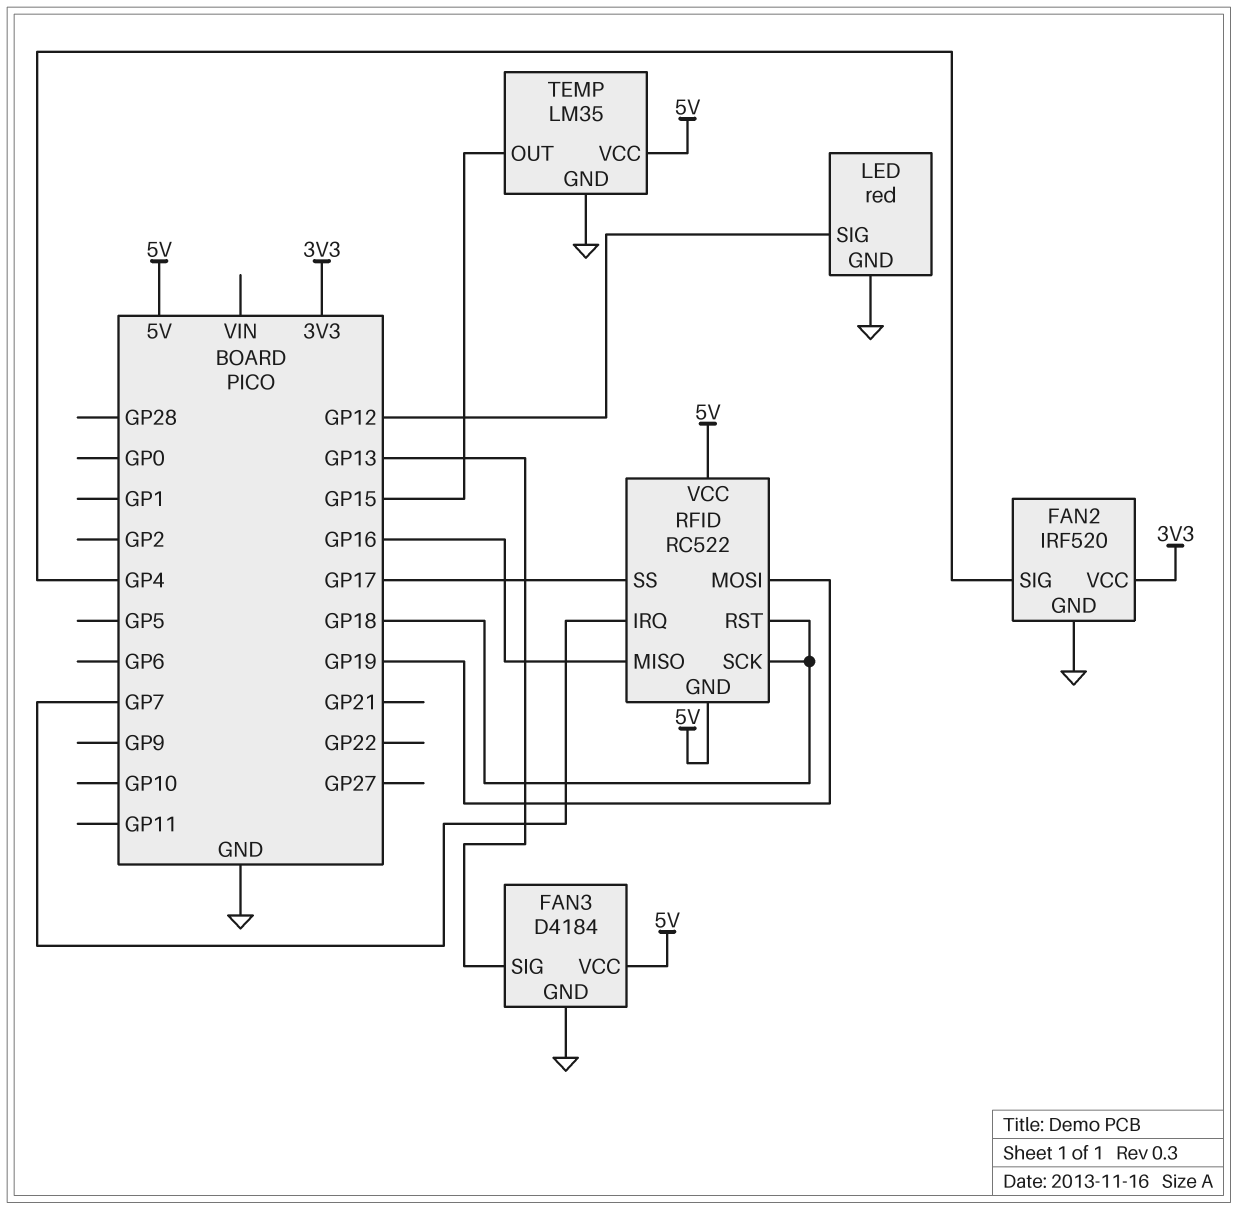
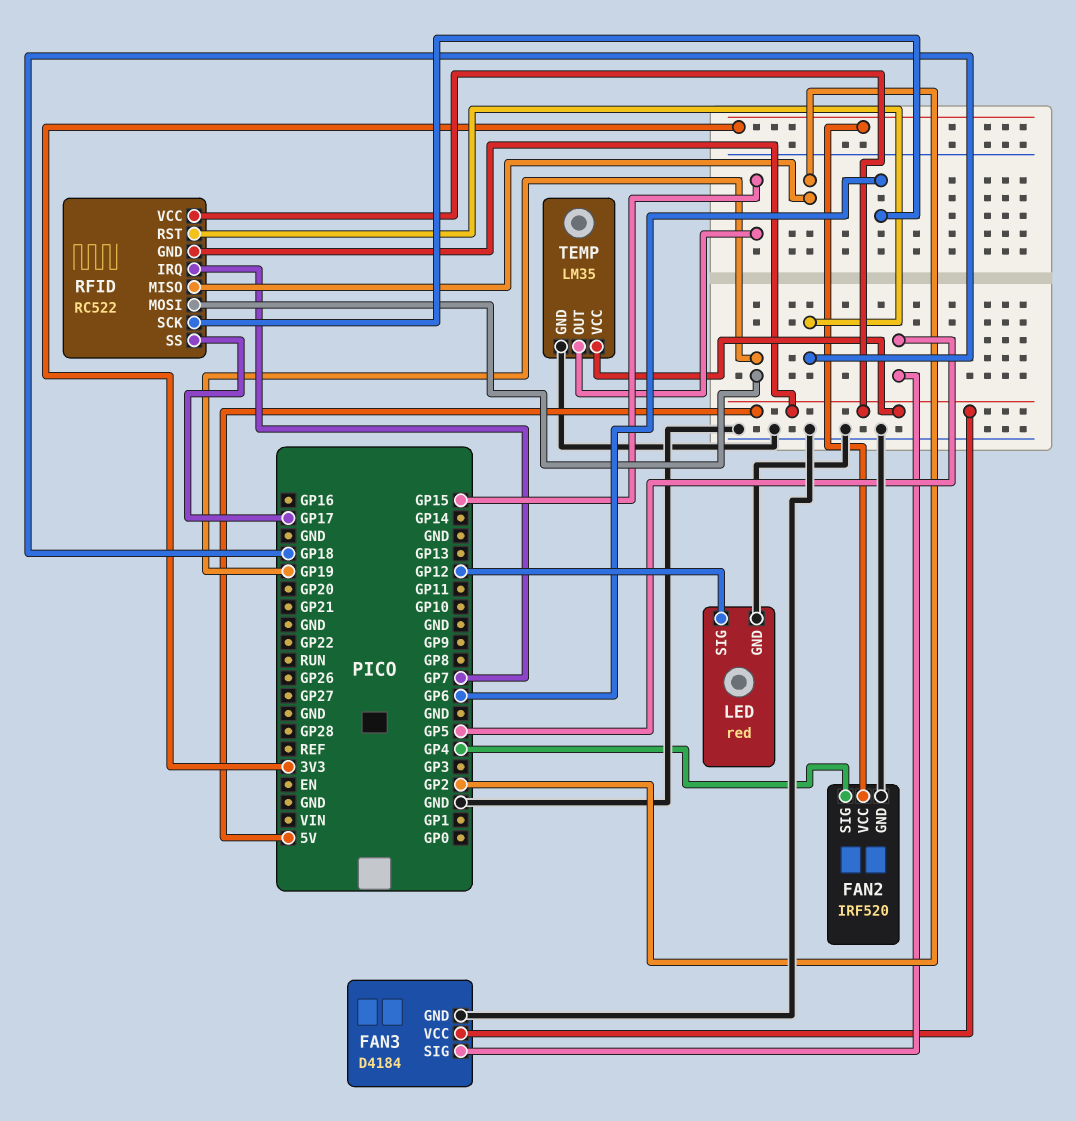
FAN3 pin SIG: GP13 -> GP5
RFID pin MISO: GP16 -> GP2
RFID pin SCK: GP18 -> GP6

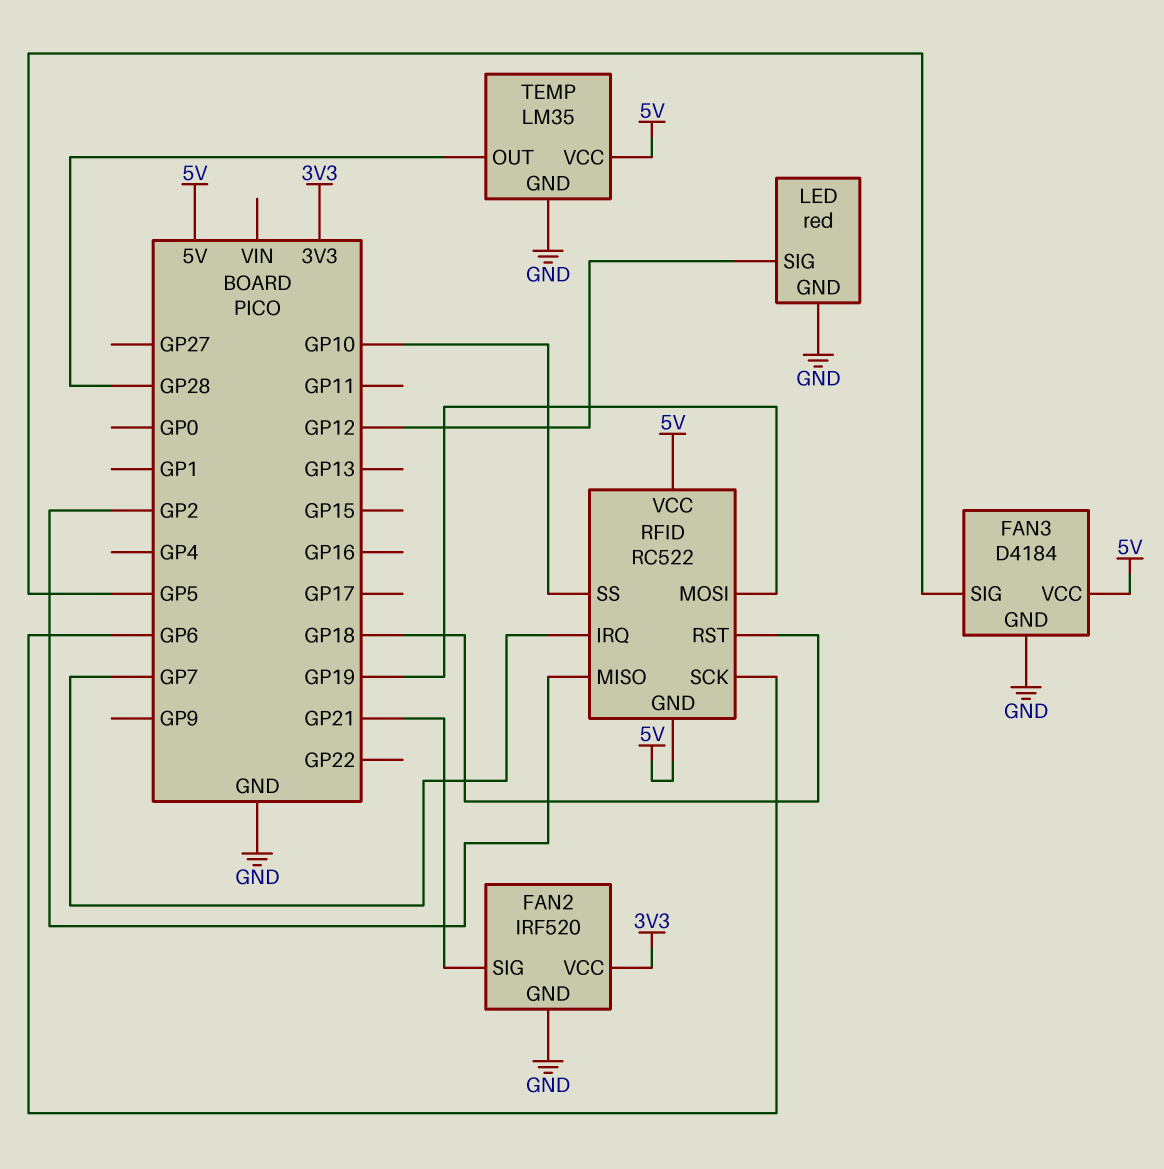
FAN2 pin SIG: GP4 -> GP21
RFID pin SS: GP17 -> GP10
TEMP pin OUT: GP15 -> GP28

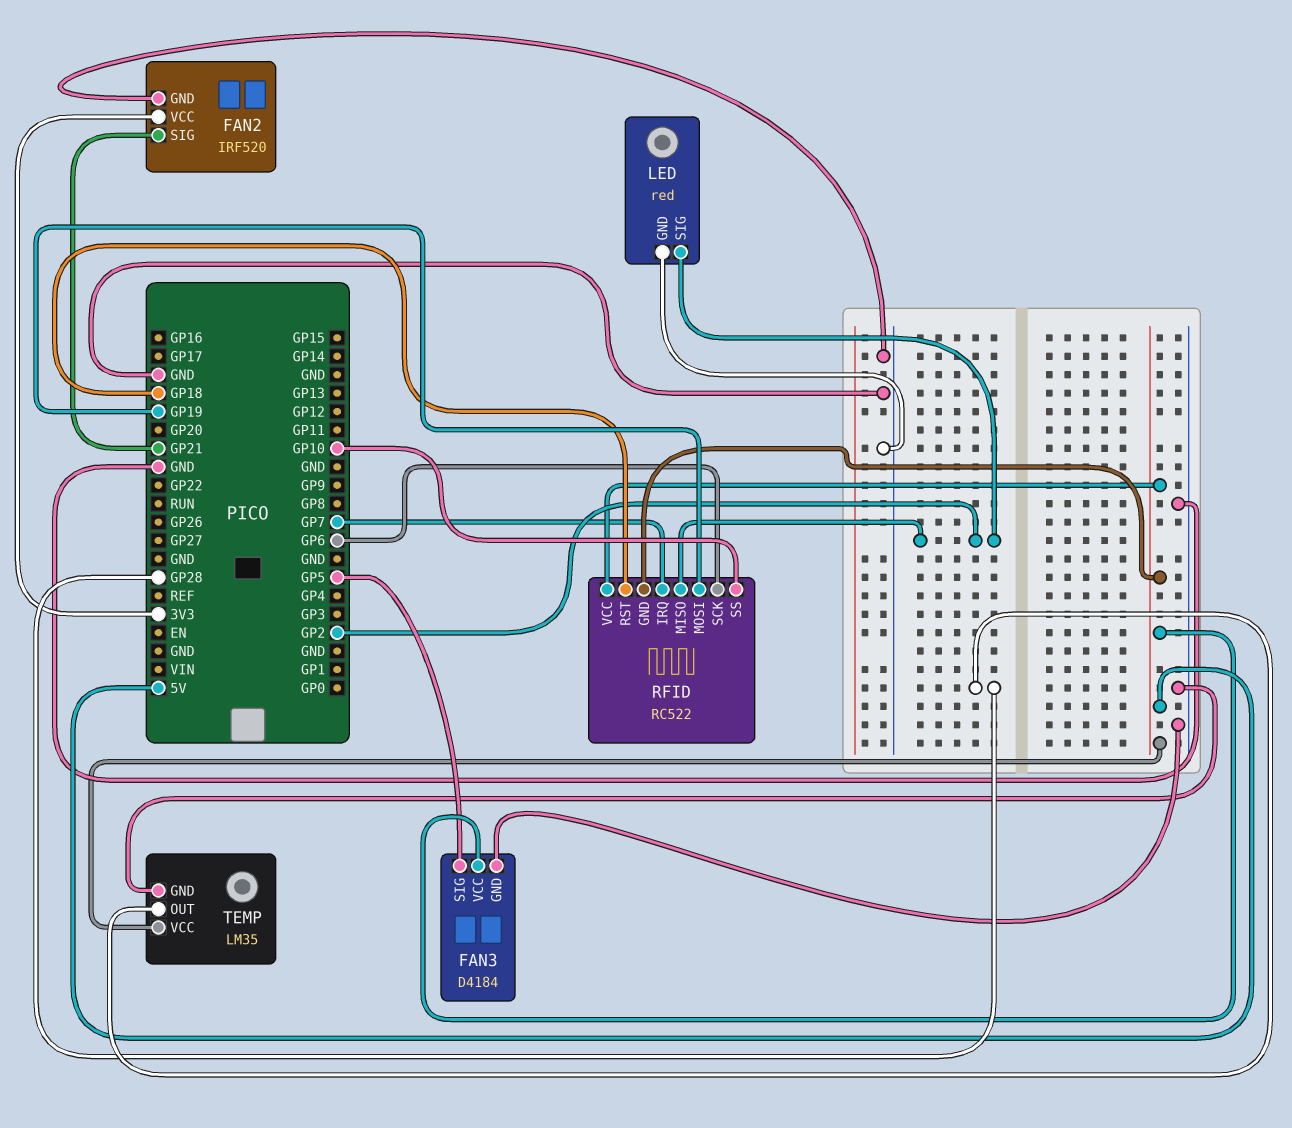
LED pin SIG: GP12 -> GP2

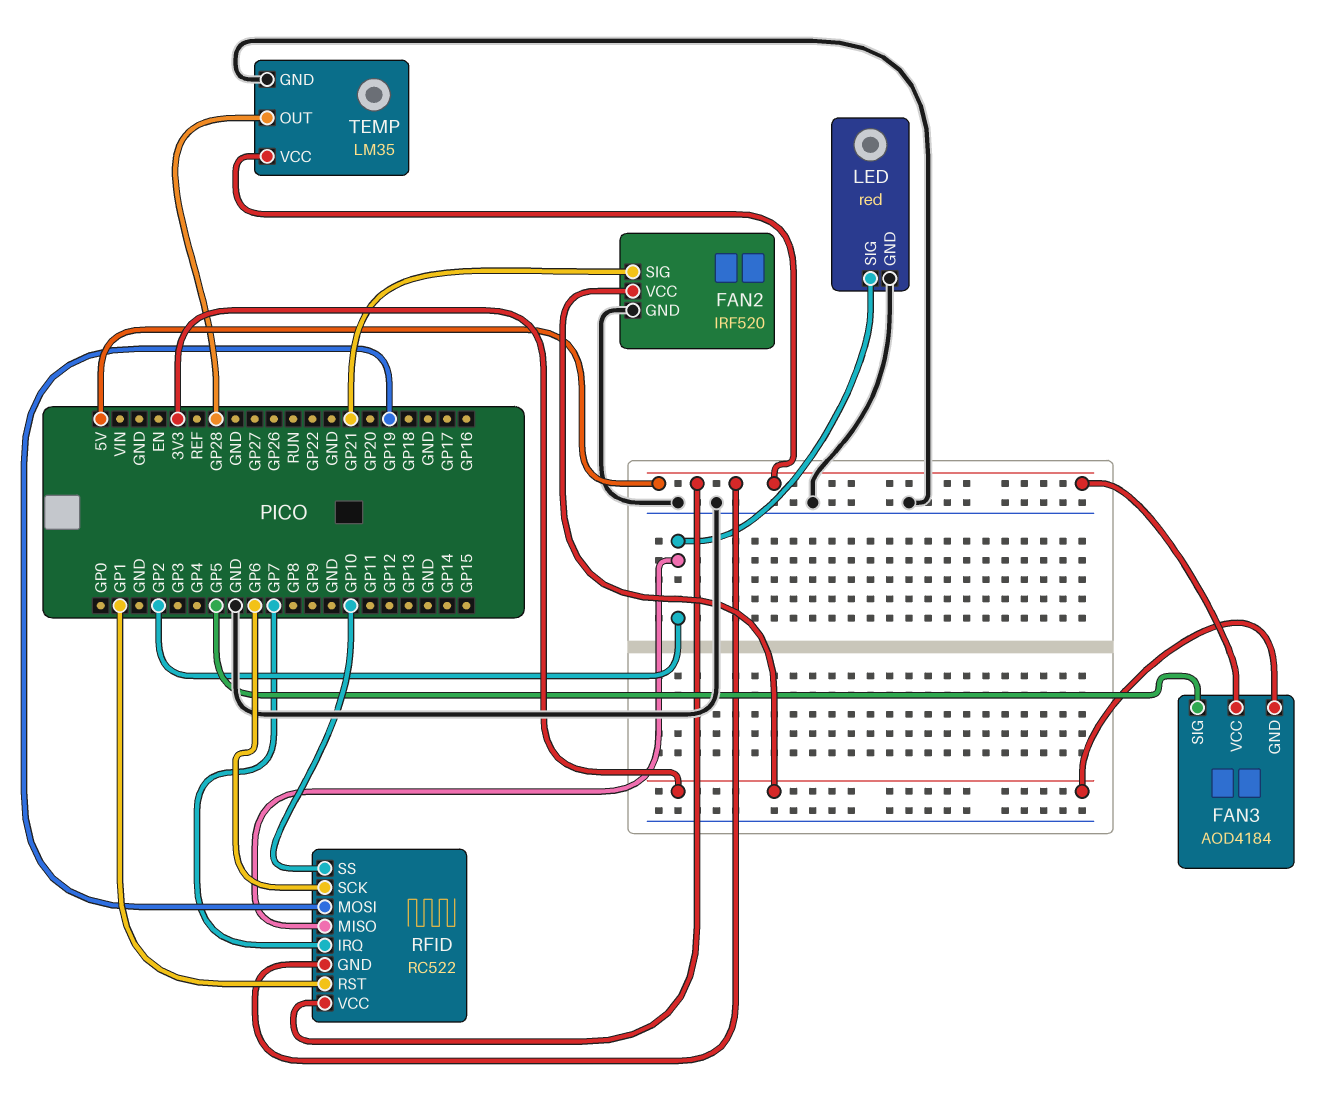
FAN3: D4184 -> AOD4184
FAN3 pin GND: GND -> 3V3
RFID pin RST: GP18 -> GP1

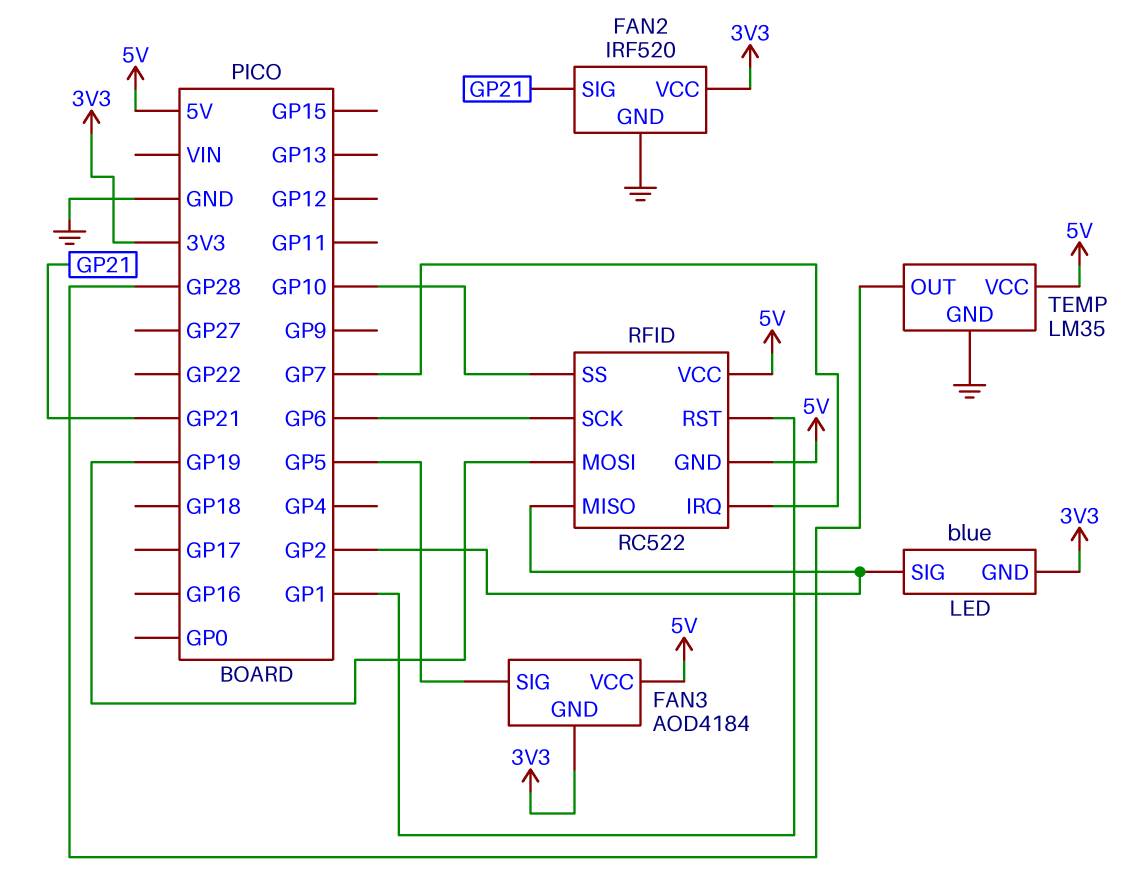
LED: red -> blue
LED pin GND: GND -> 3V3

